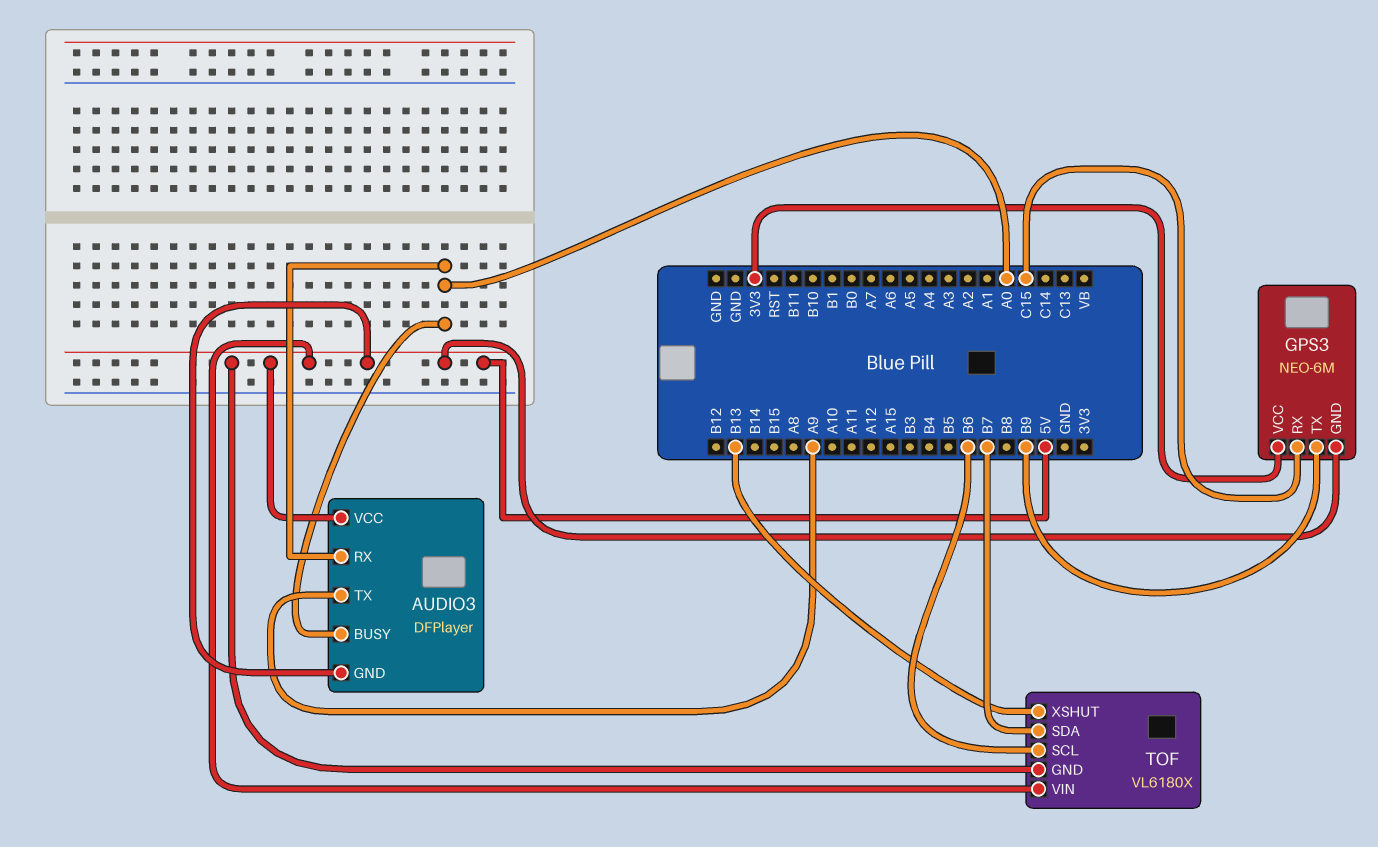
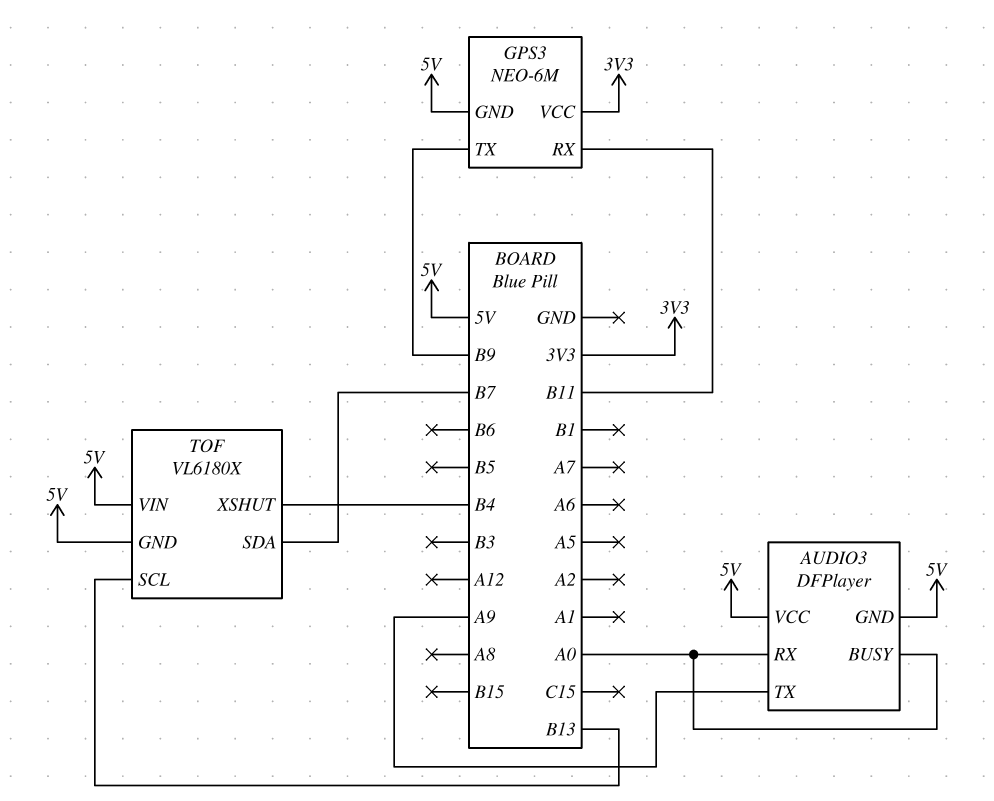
GPS3 pin RX: C15 -> B11
TOF pin SCL: B6 -> B13
TOF pin XSHUT: B13 -> B4

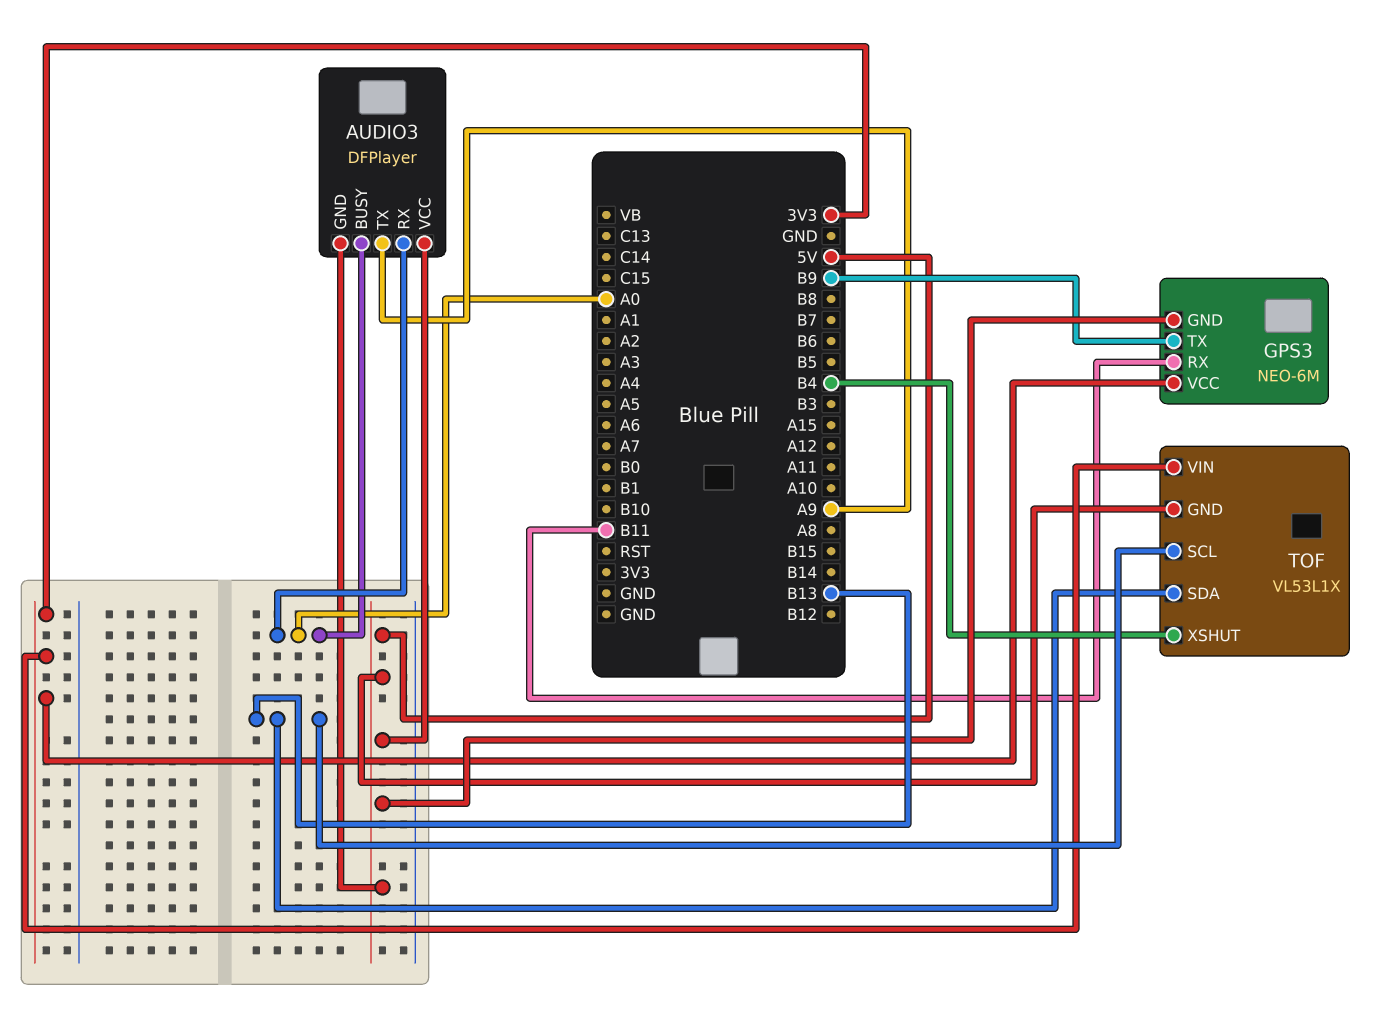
TOF: VL6180X -> VL53L1X
TOF pin SDA: B7 -> B13
TOF pin VIN: 5V -> 3V3

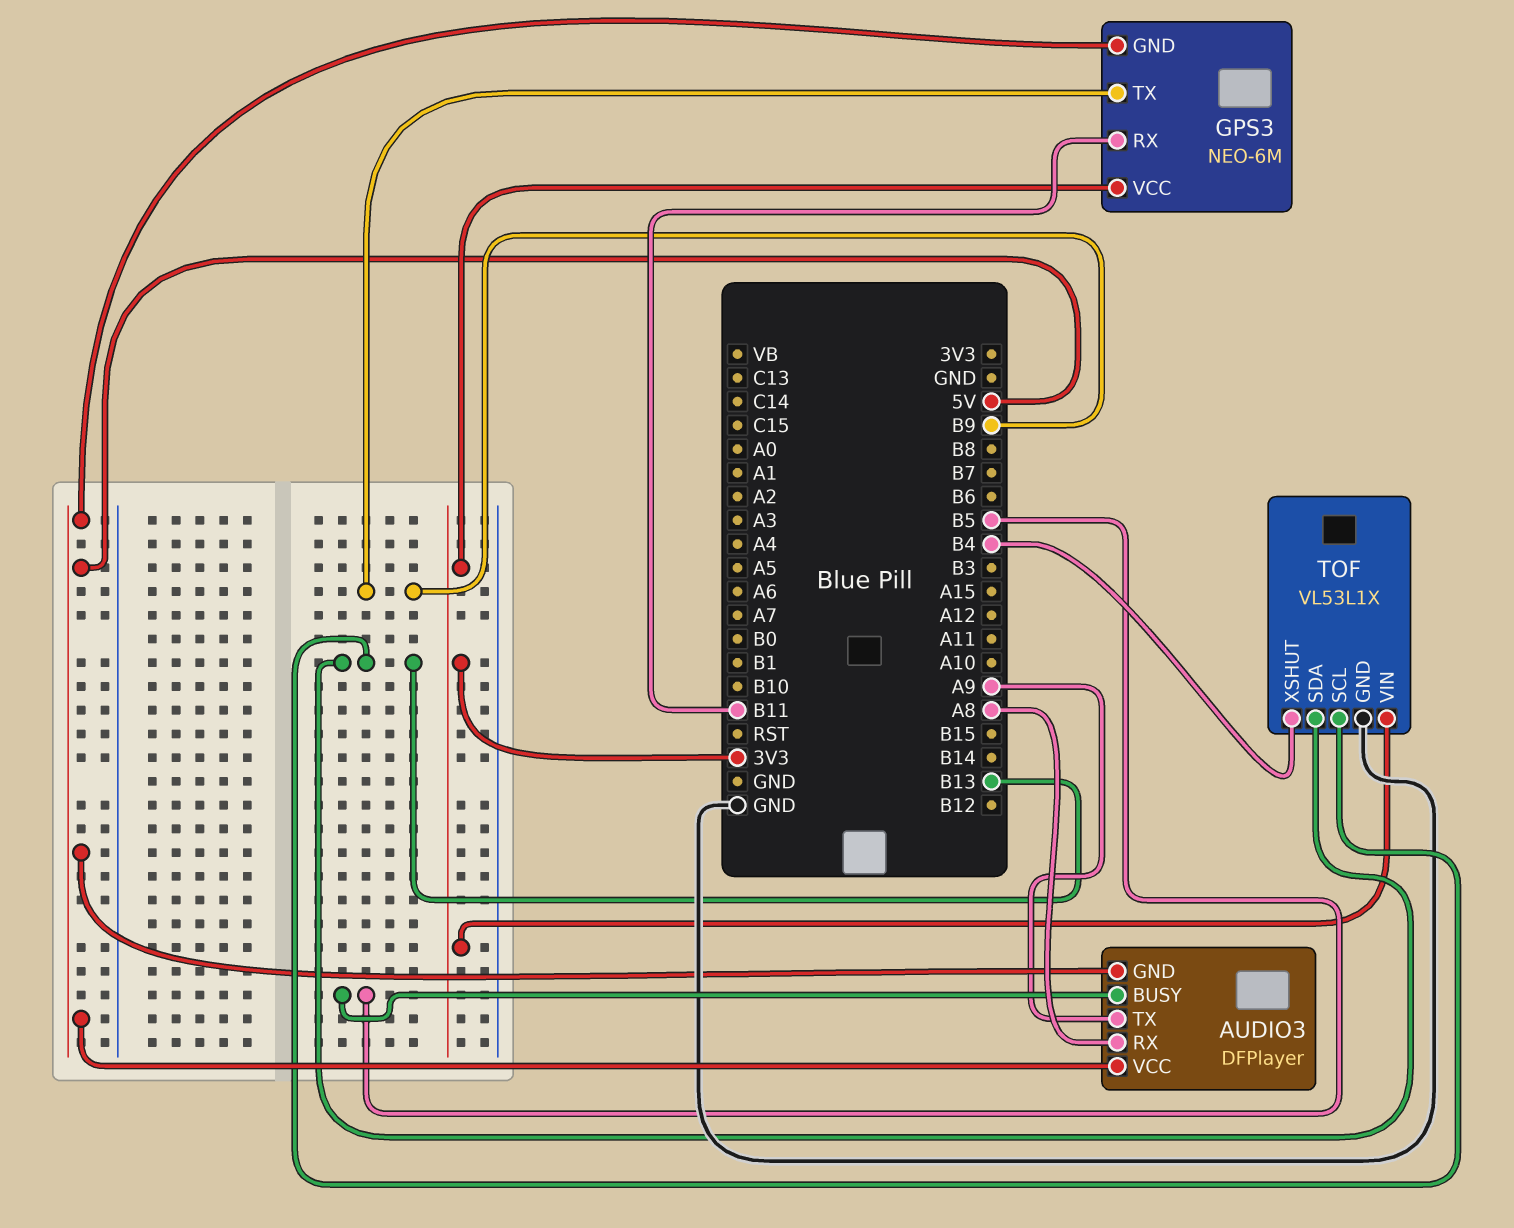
AUDIO3 pin BUSY: A0 -> B5
AUDIO3 pin RX: A0 -> A8
TOF pin GND: 5V -> GND

